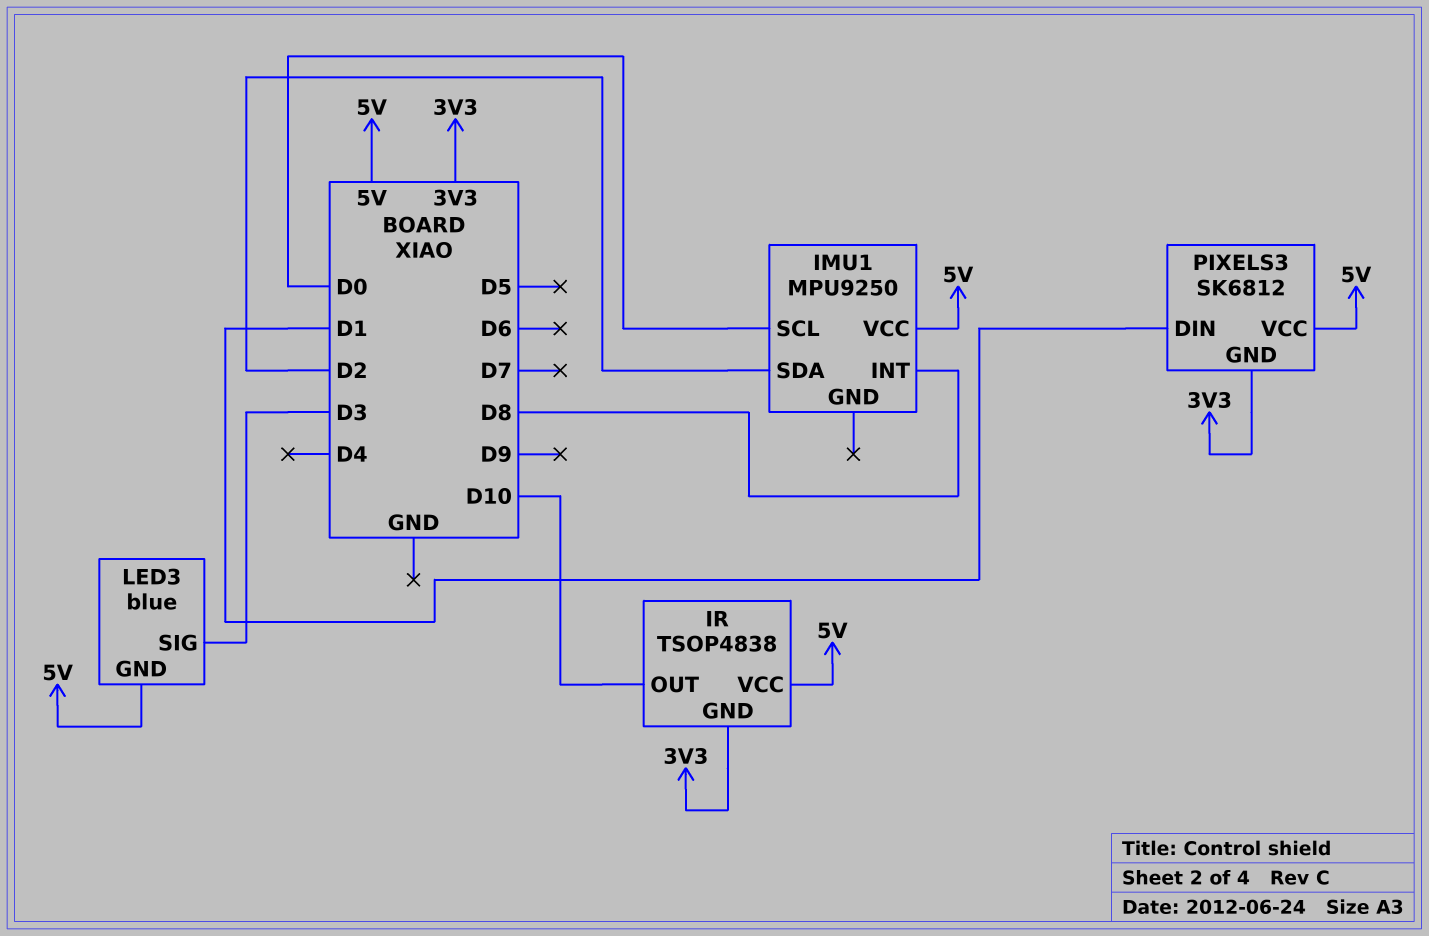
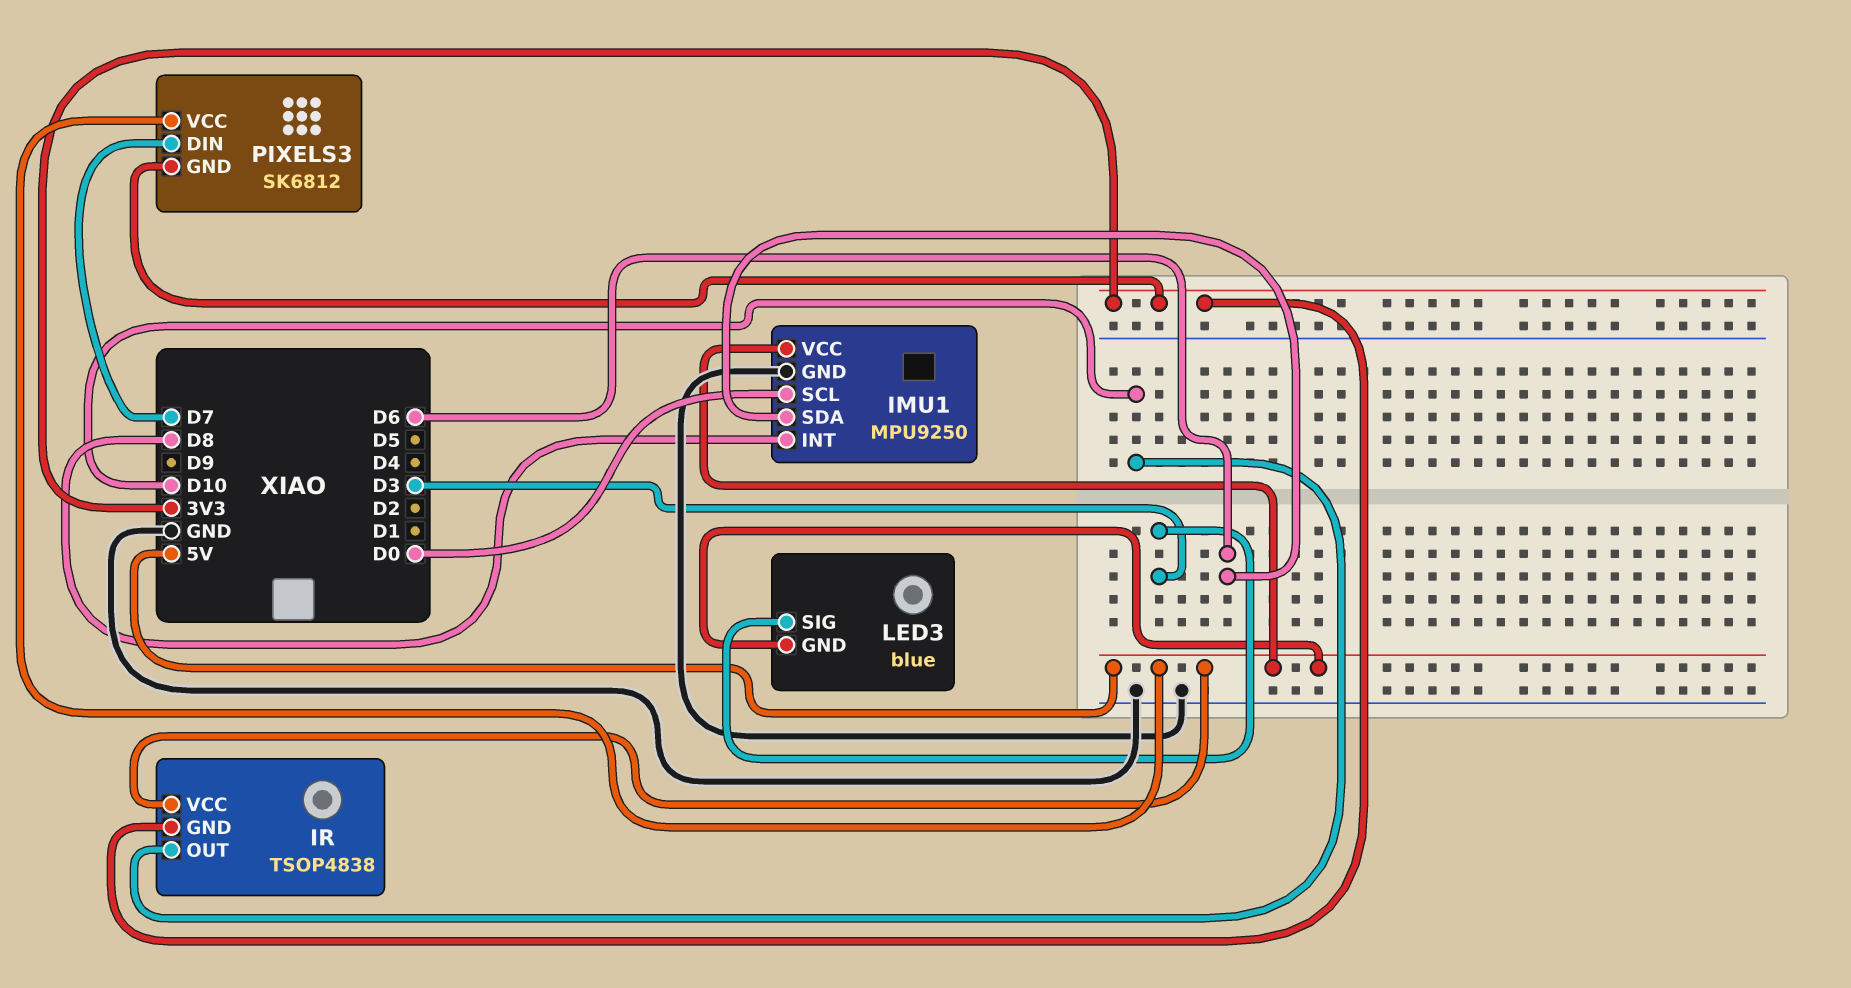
IMU1 pin GND: none -> GND
IMU1 pin SDA: D2 -> D6
PIXELS3 pin DIN: D1 -> D7

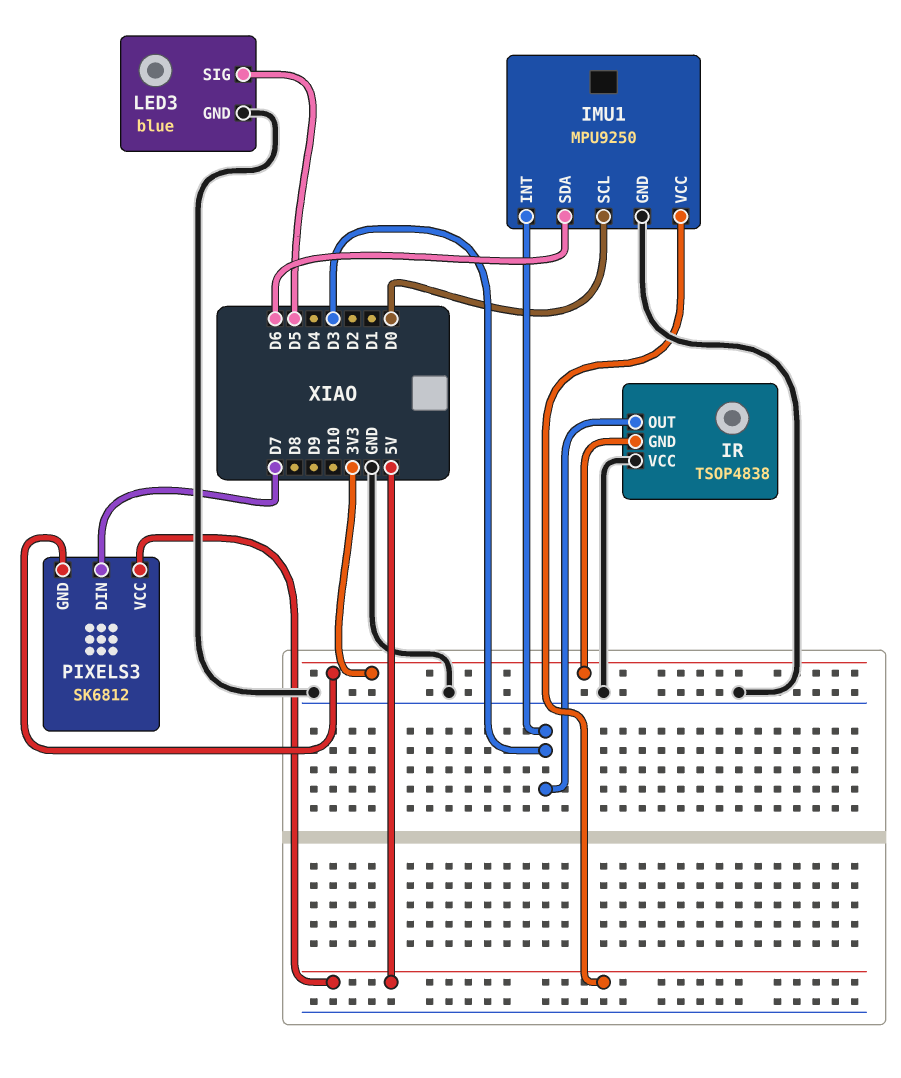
IMU1 pin INT: D8 -> D3
IR pin OUT: D10 -> D3
IR pin VCC: 5V -> GND
LED3 pin GND: 5V -> GND
LED3 pin SIG: D3 -> D5

